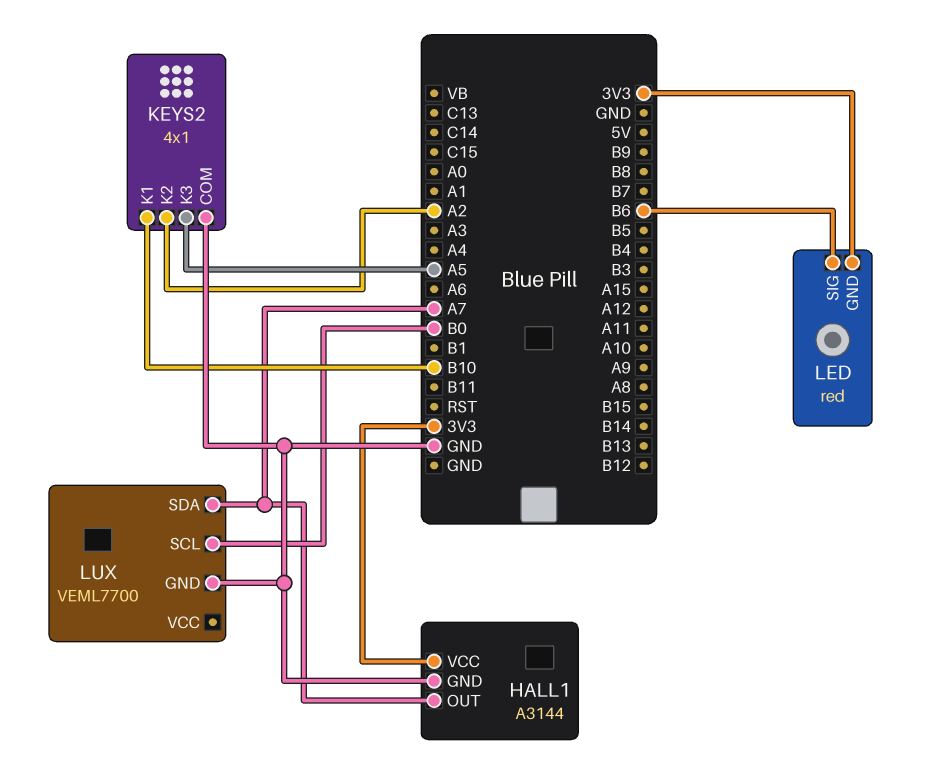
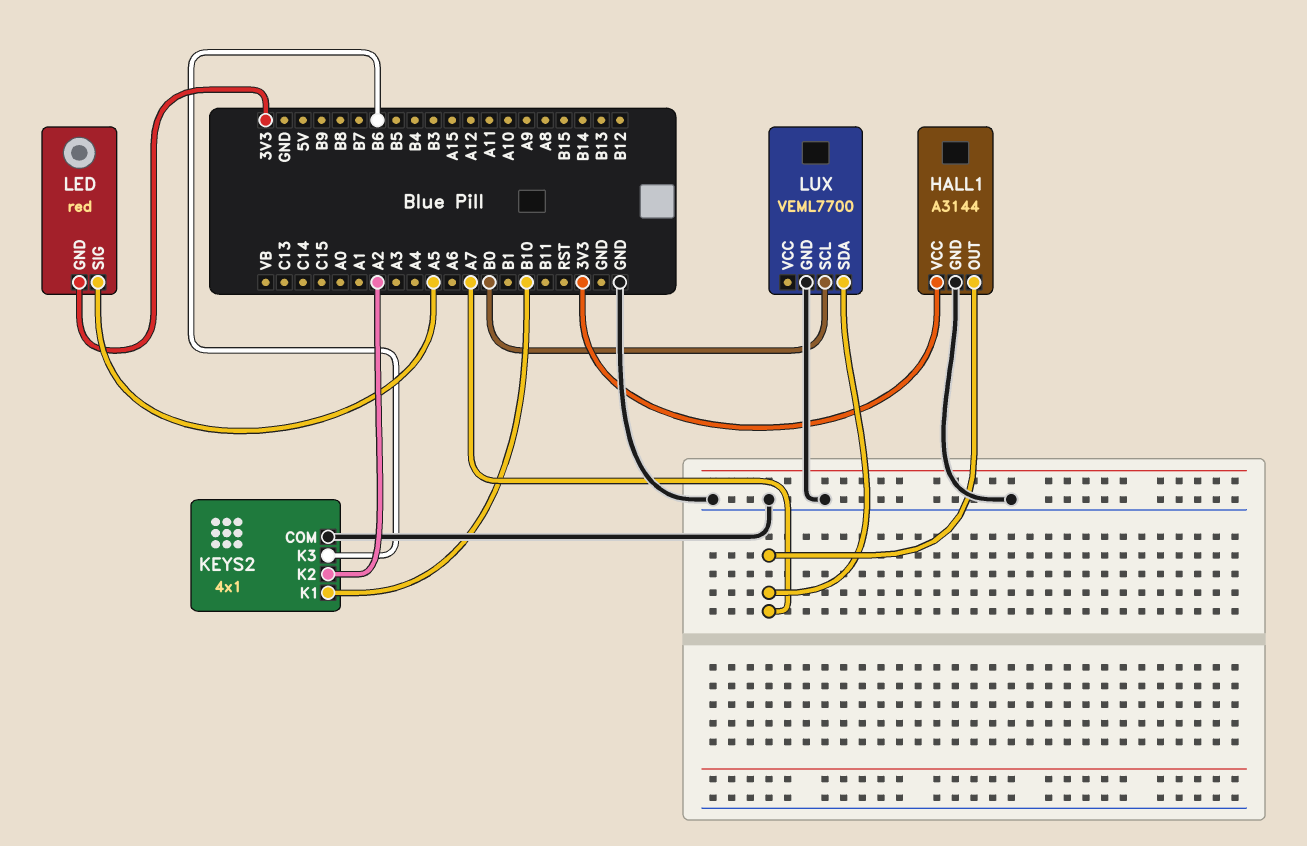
KEYS2 pin K3: A5 -> B6
LED pin SIG: B6 -> A5

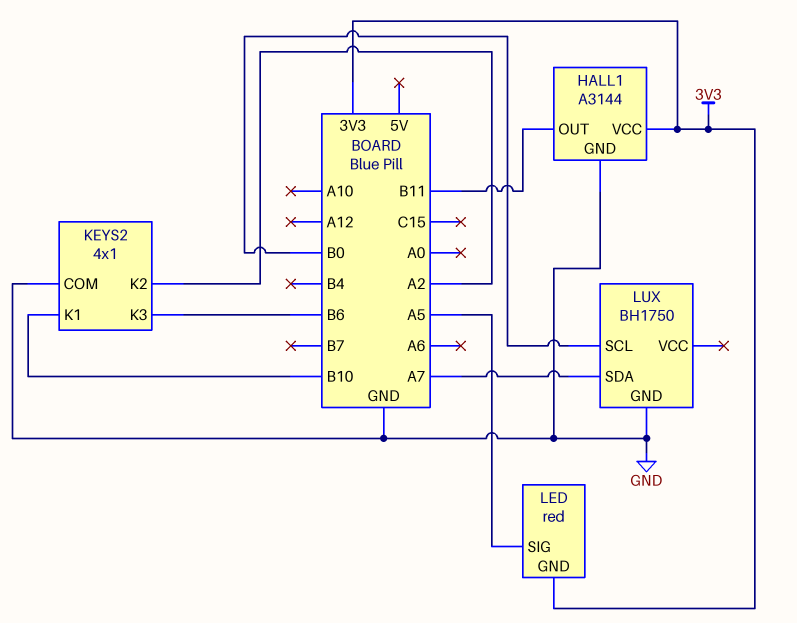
HALL1 pin OUT: A7 -> B11
LUX: VEML7700 -> BH1750

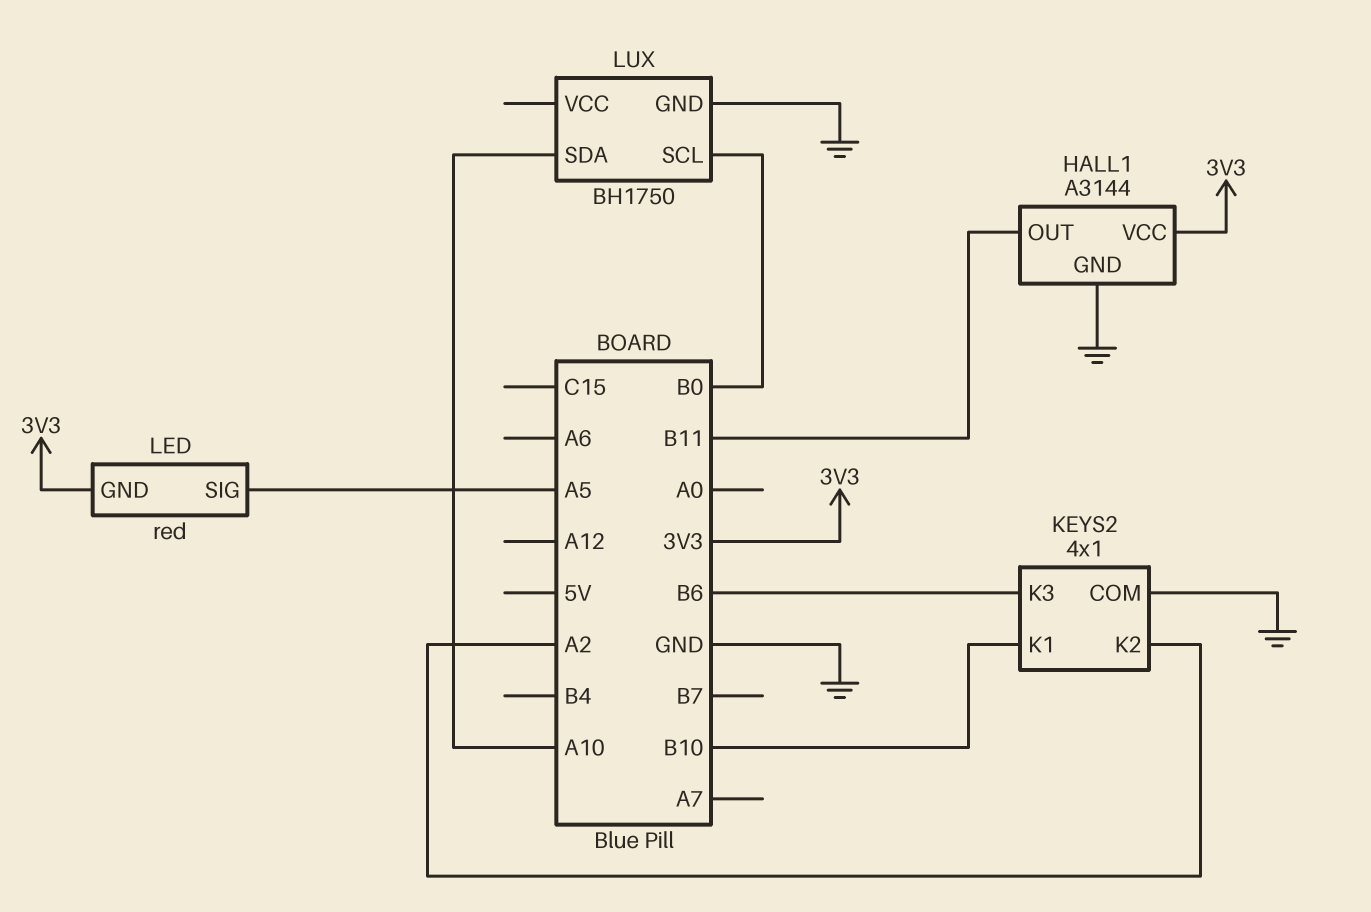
LUX pin SDA: A7 -> A10

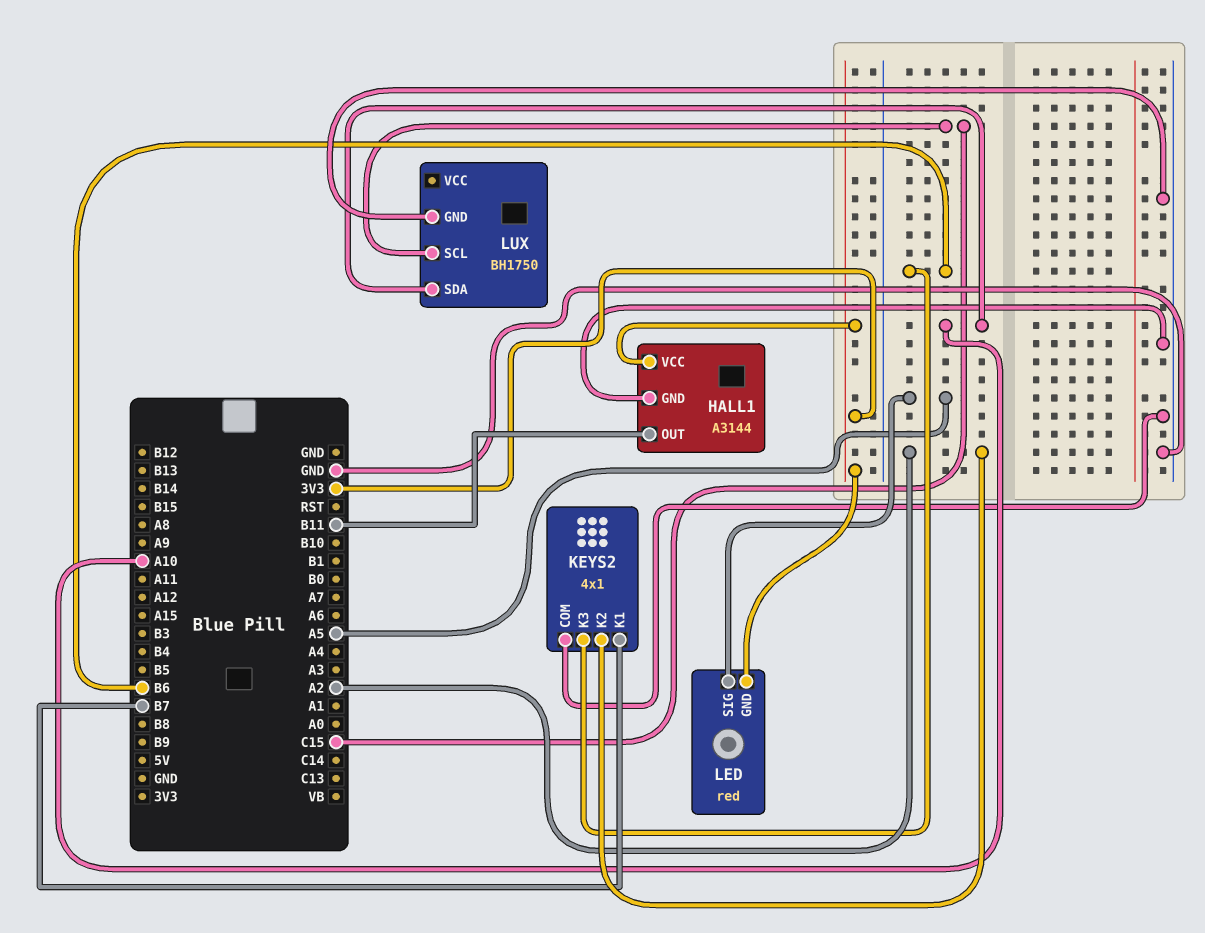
KEYS2 pin K1: B10 -> B7
LUX pin SCL: B0 -> C15

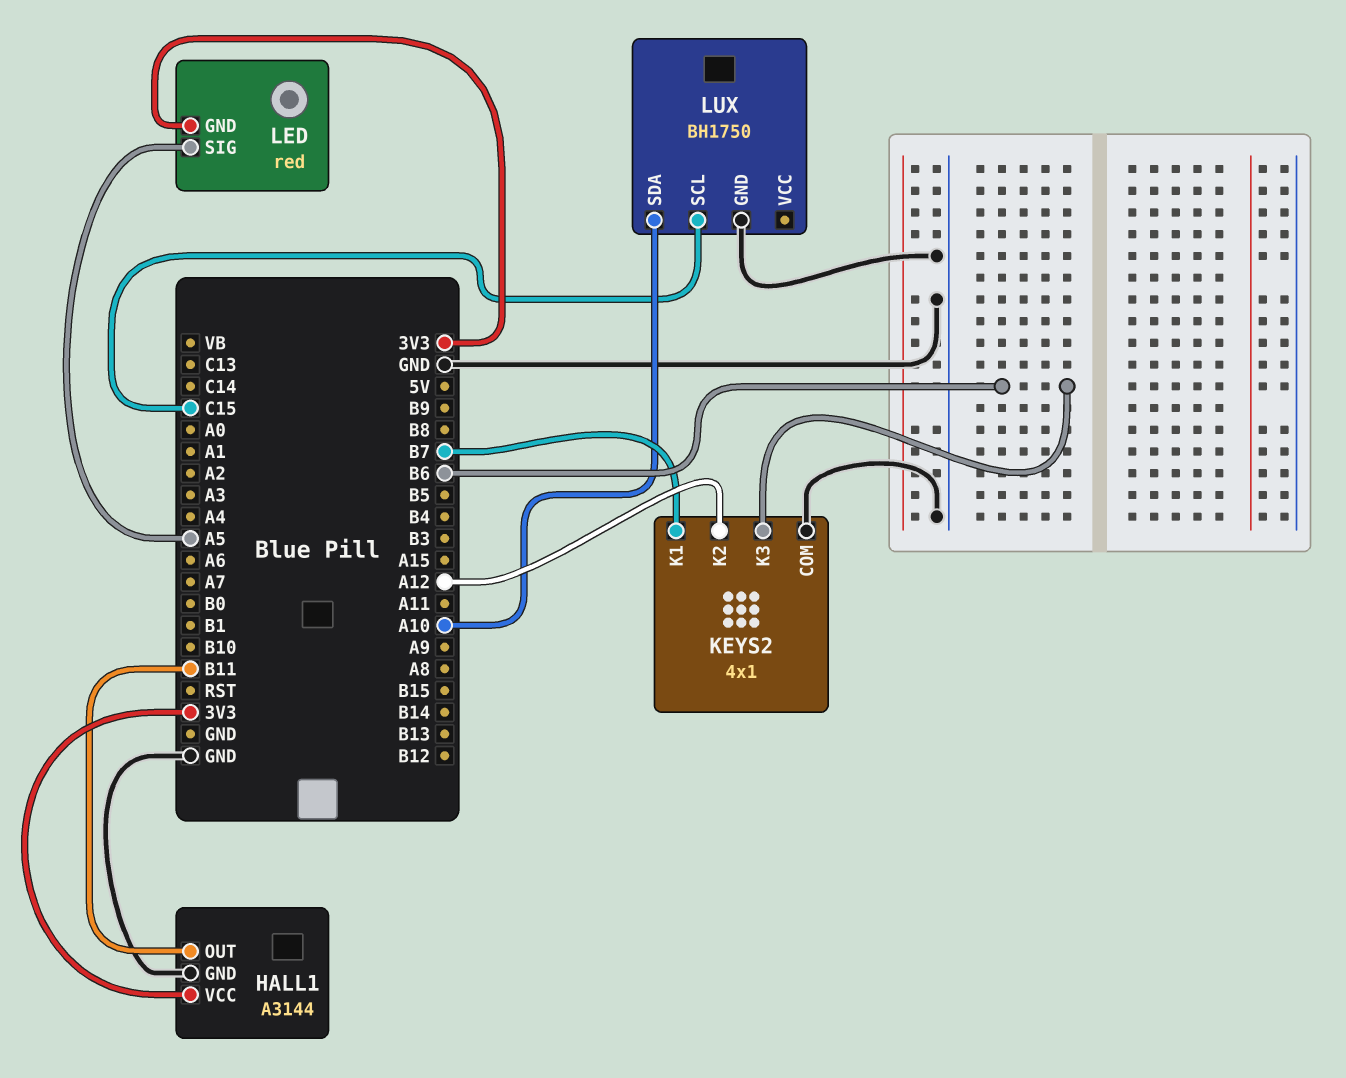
KEYS2 pin K2: A2 -> A12

